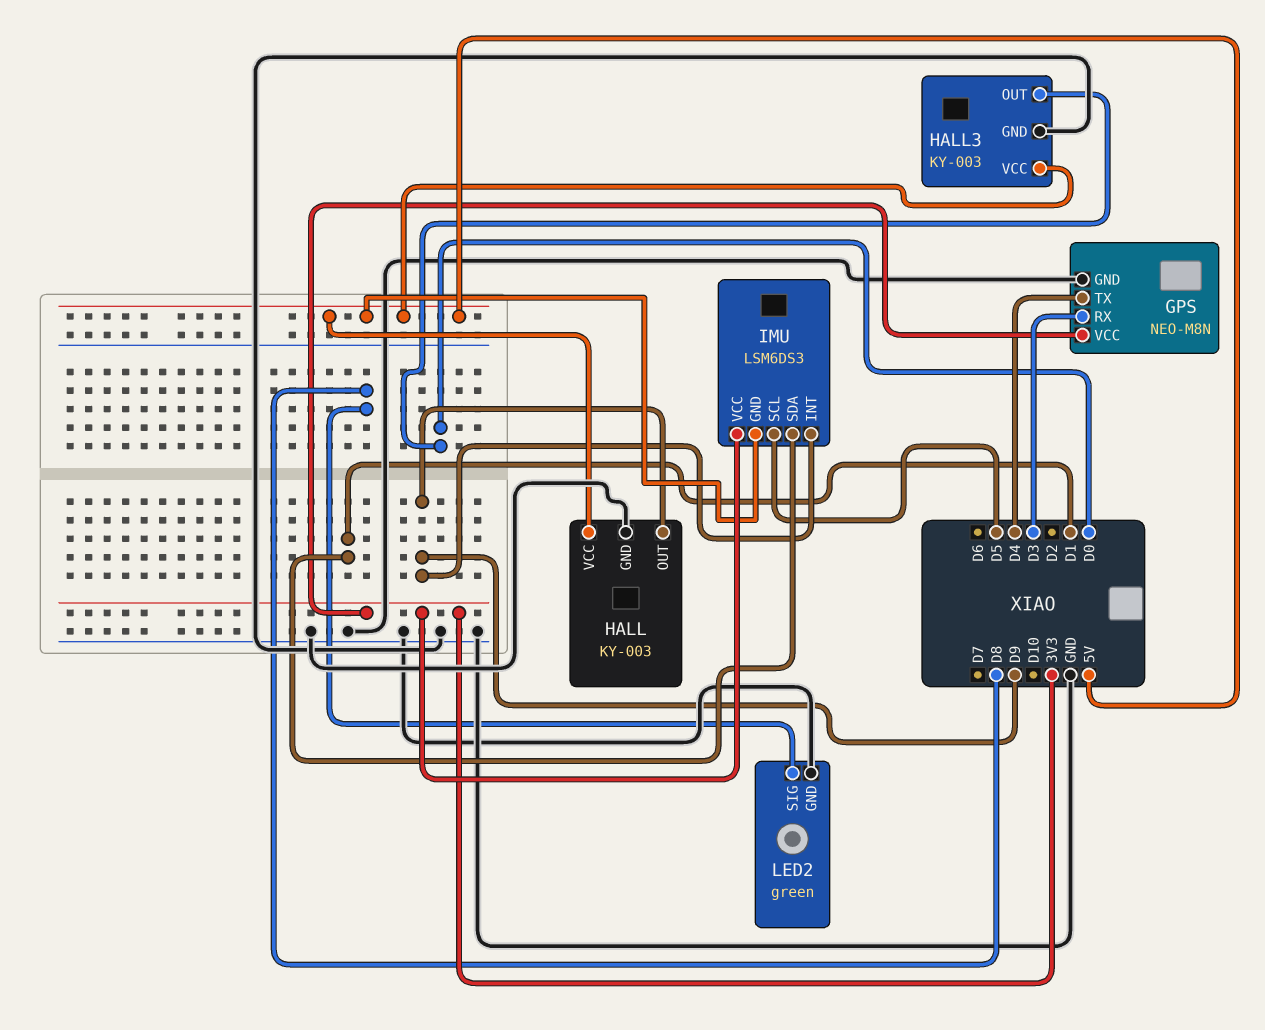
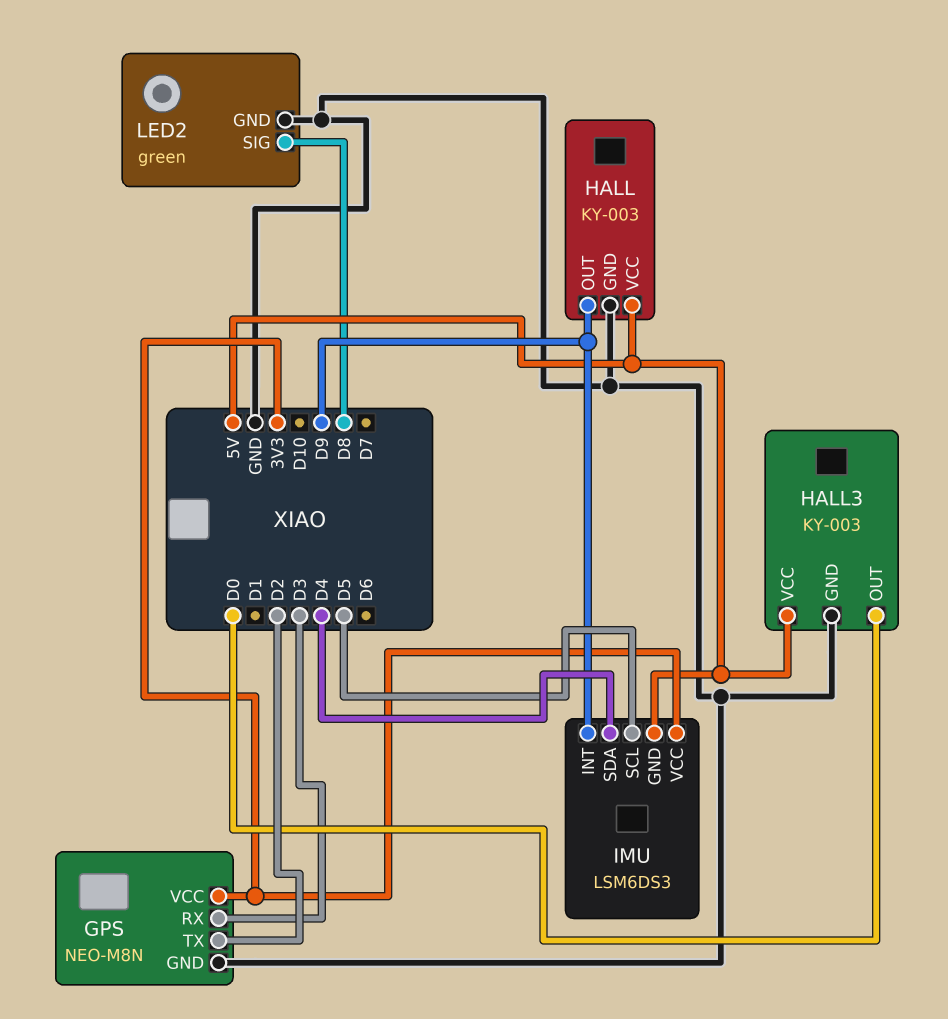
GPS pin TX: D4 -> D2
IMU pin SDA: D1 -> D4

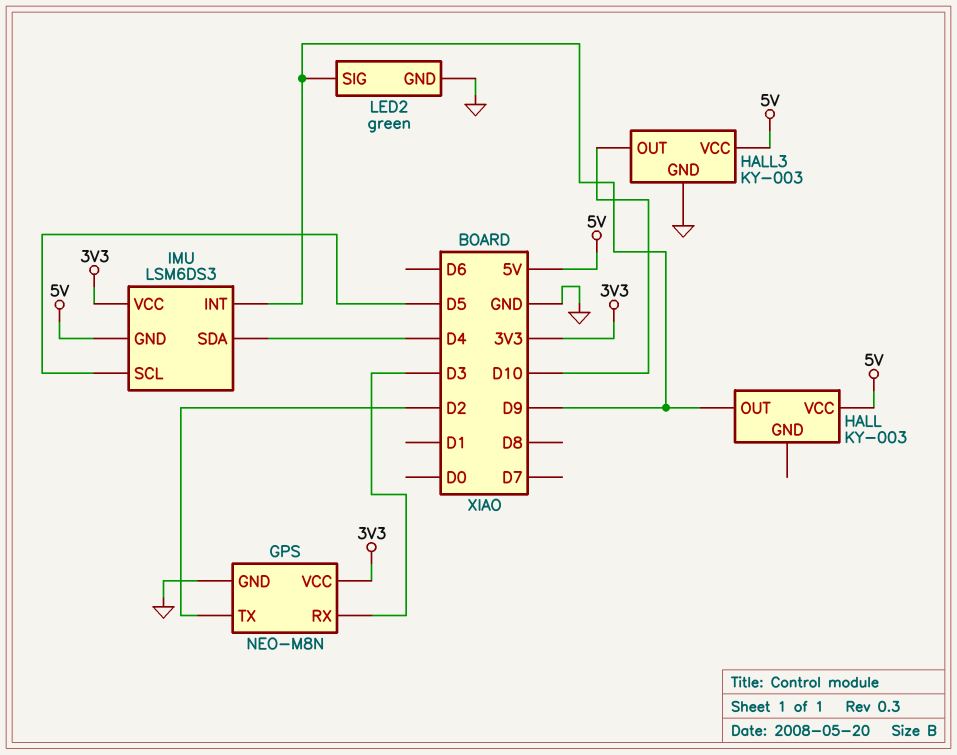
HALL pin GND: GND -> none
HALL3 pin OUT: D0 -> D10
LED2 pin SIG: D8 -> D9

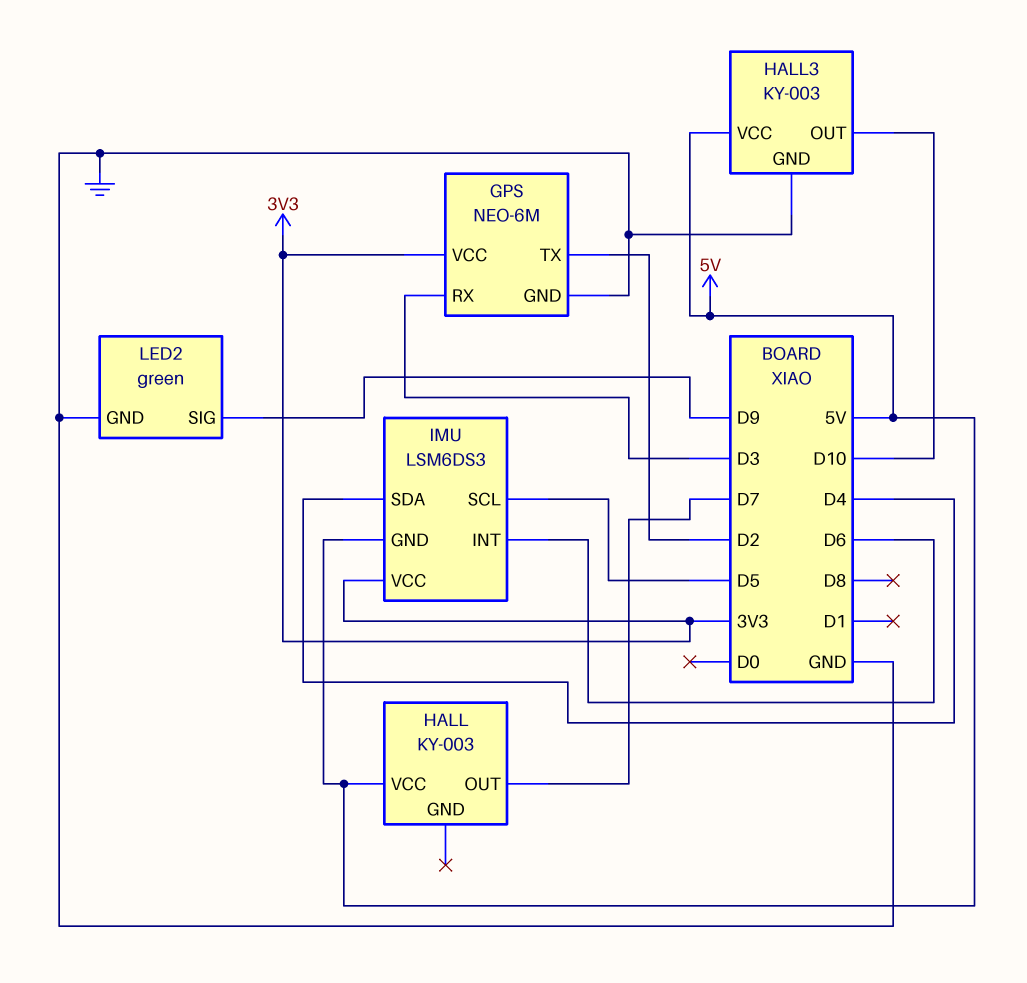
GPS: NEO-M8N -> NEO-6M
HALL pin OUT: D9 -> D7
IMU pin INT: D9 -> D6

